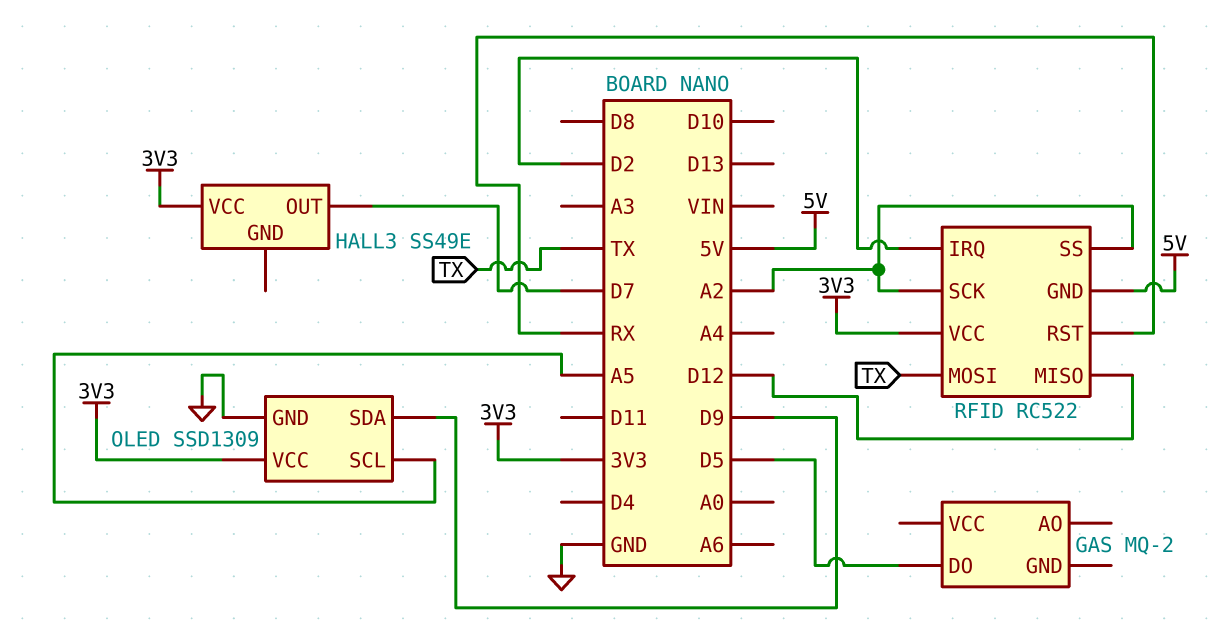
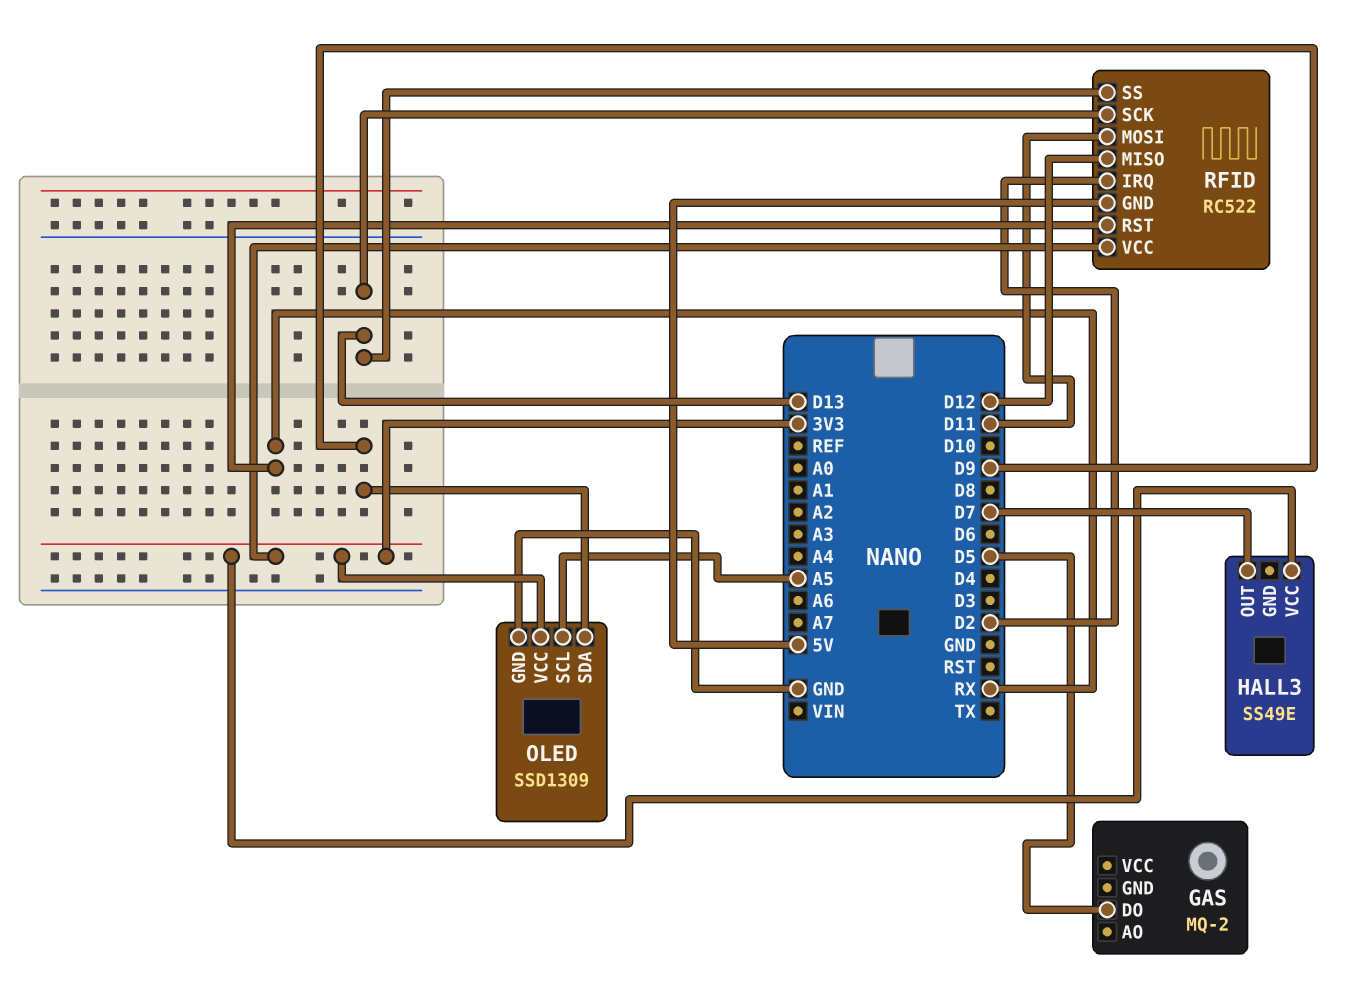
RFID pin MOSI: TX -> D11
RFID pin SCK: A2 -> D13
RFID pin SS: A2 -> D13

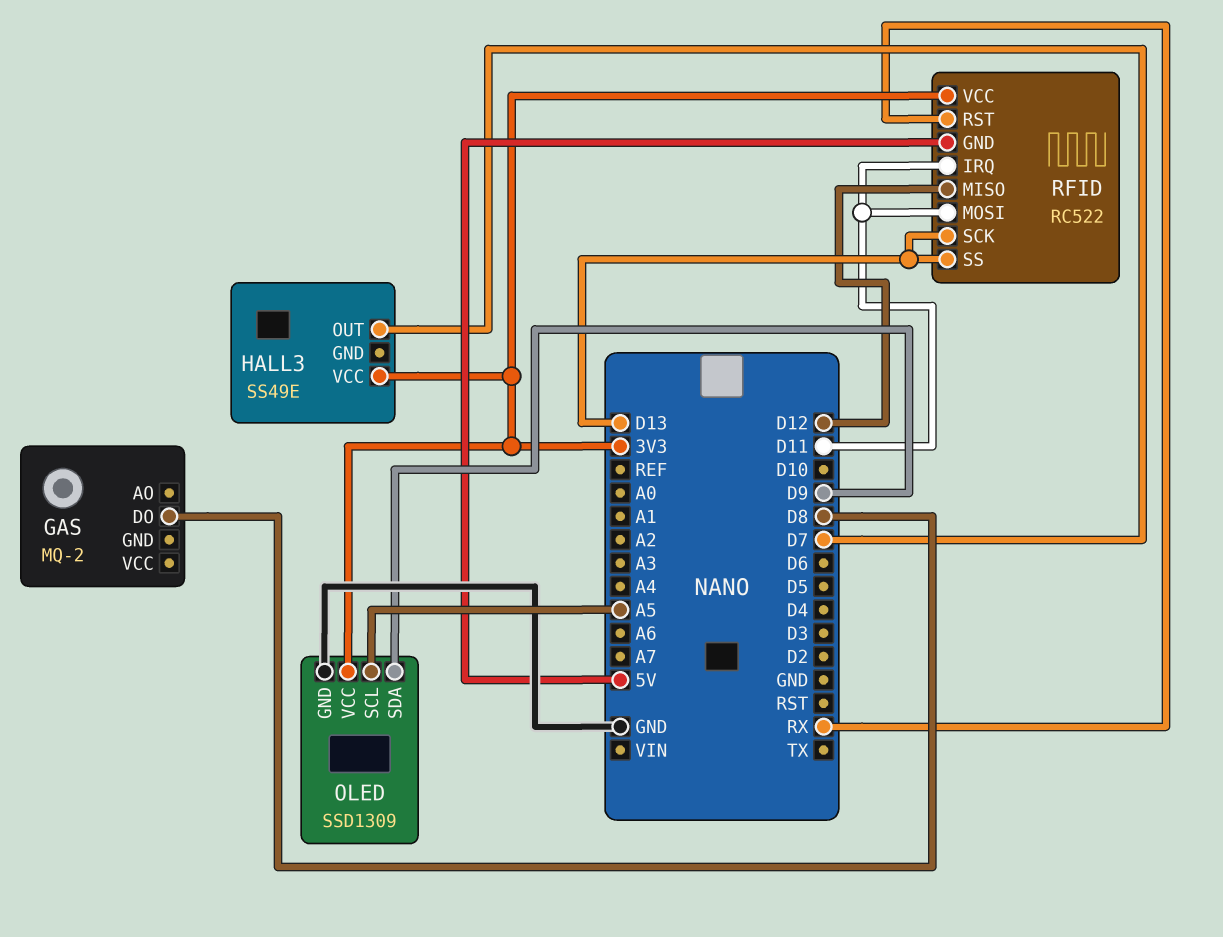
GAS pin DO: D5 -> D8
RFID pin IRQ: D2 -> D11

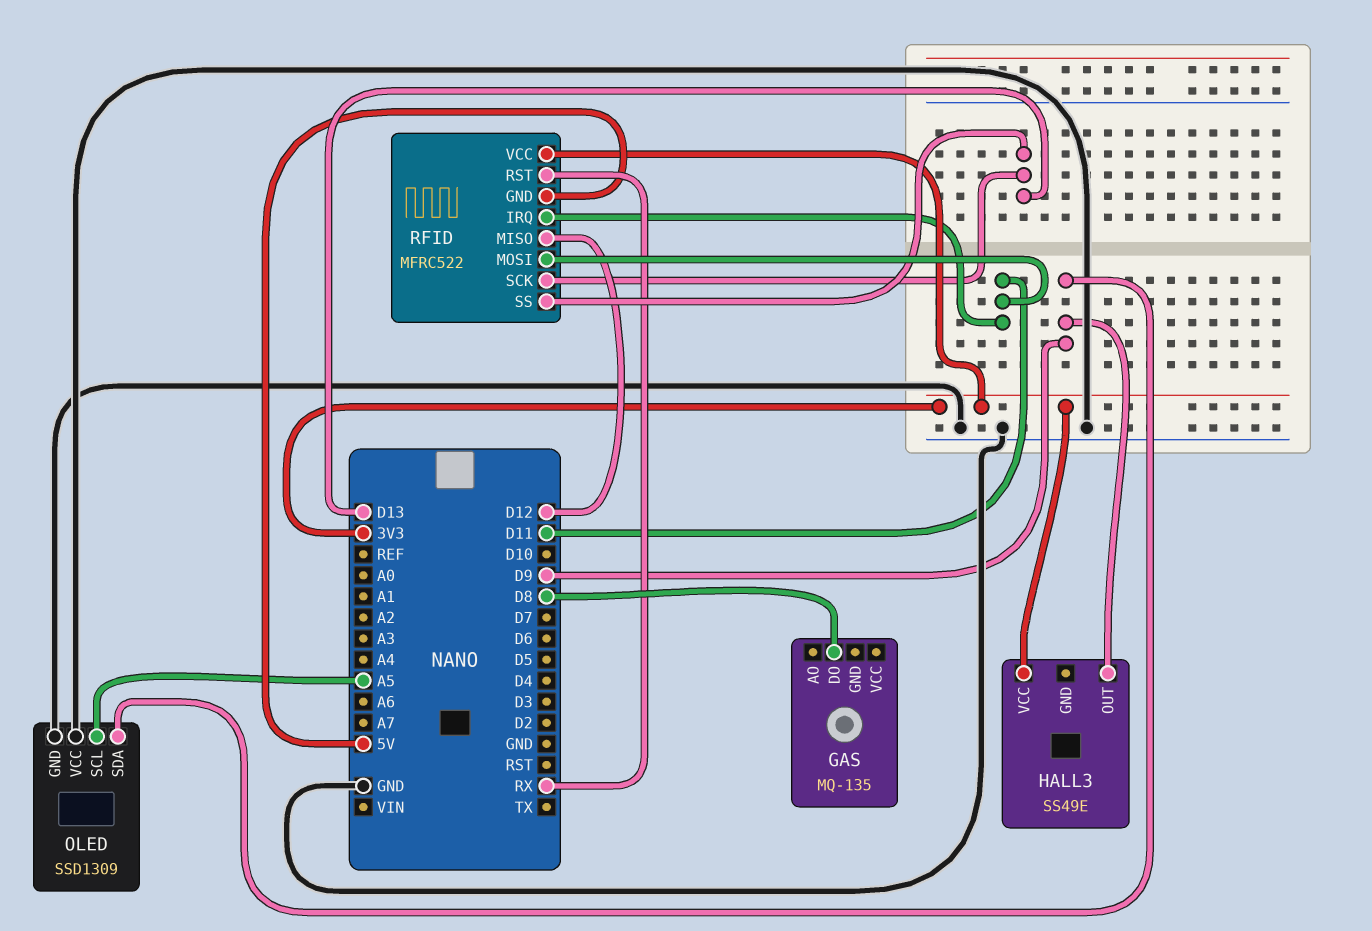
GAS: MQ-2 -> MQ-135
HALL3 pin OUT: D7 -> D9
OLED pin VCC: 3V3 -> GND
RFID: RC522 -> MFRC522

